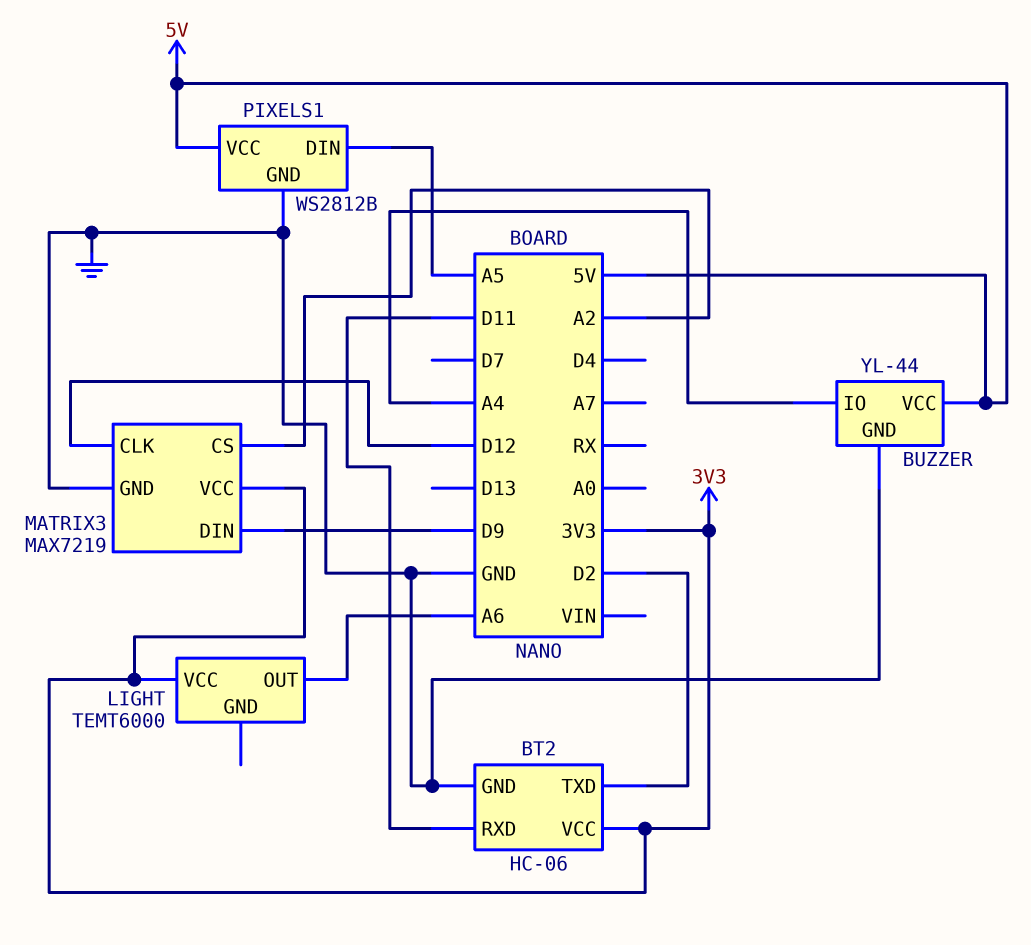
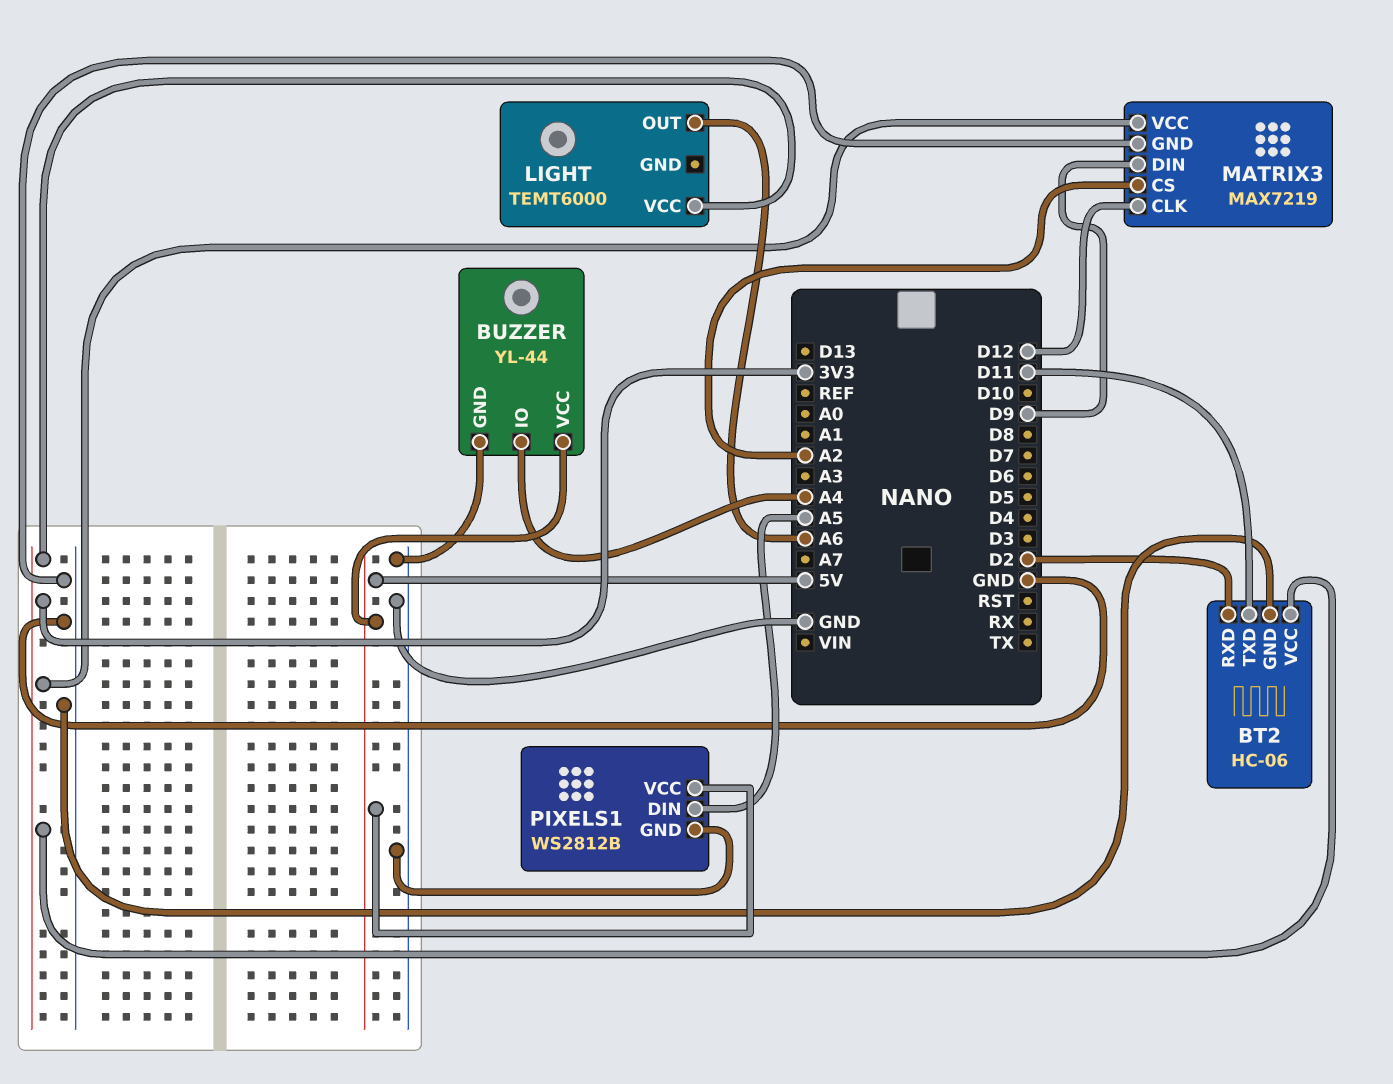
BT2 pin RXD: D11 -> D2
BT2 pin TXD: D2 -> D11

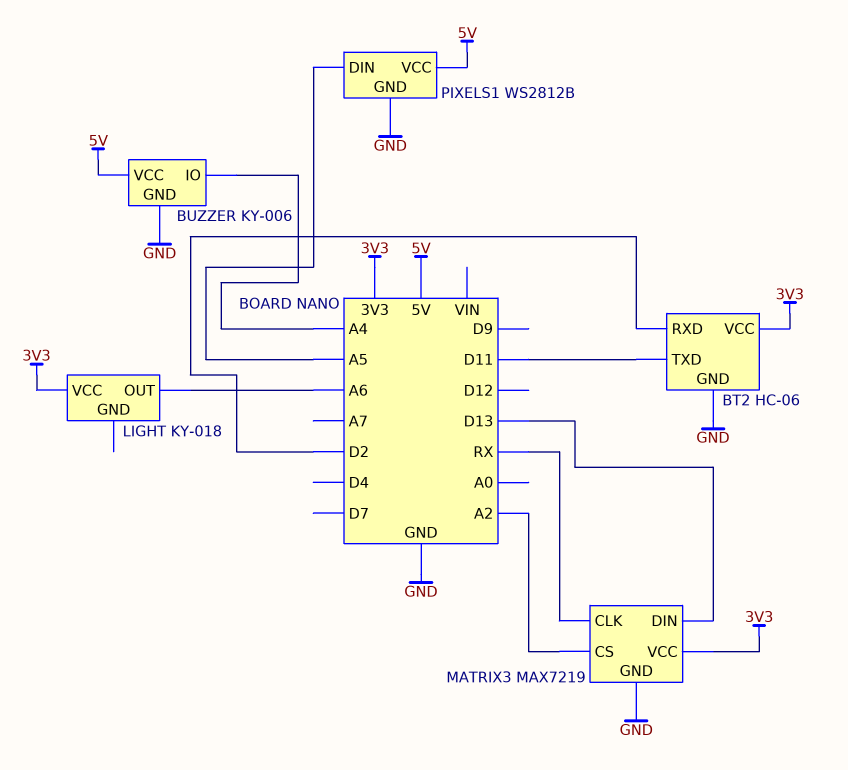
BUZZER: YL-44 -> KY-006
LIGHT: TEMT6000 -> KY-018
MATRIX3 pin CLK: D12 -> RX
MATRIX3 pin DIN: D9 -> D13

